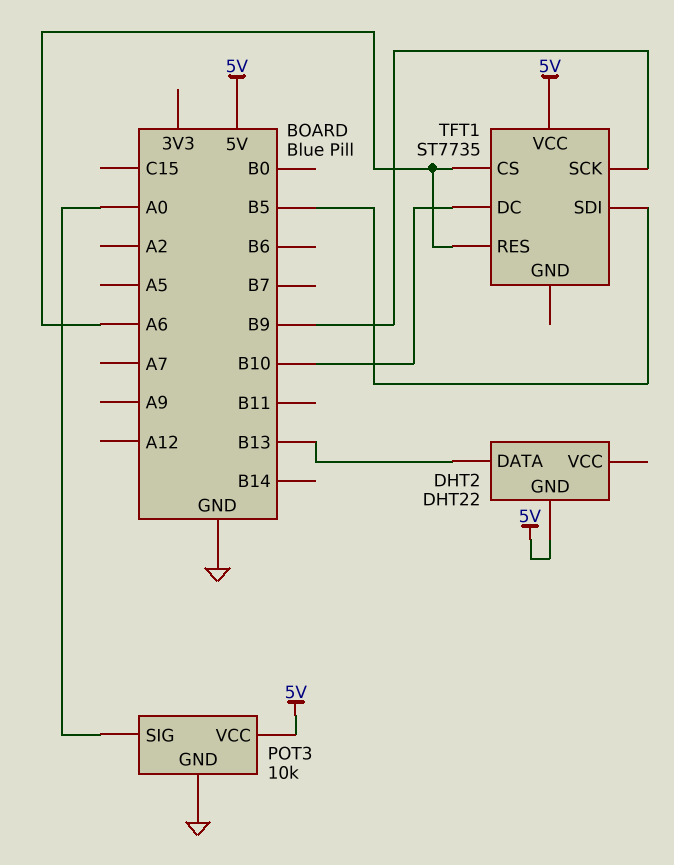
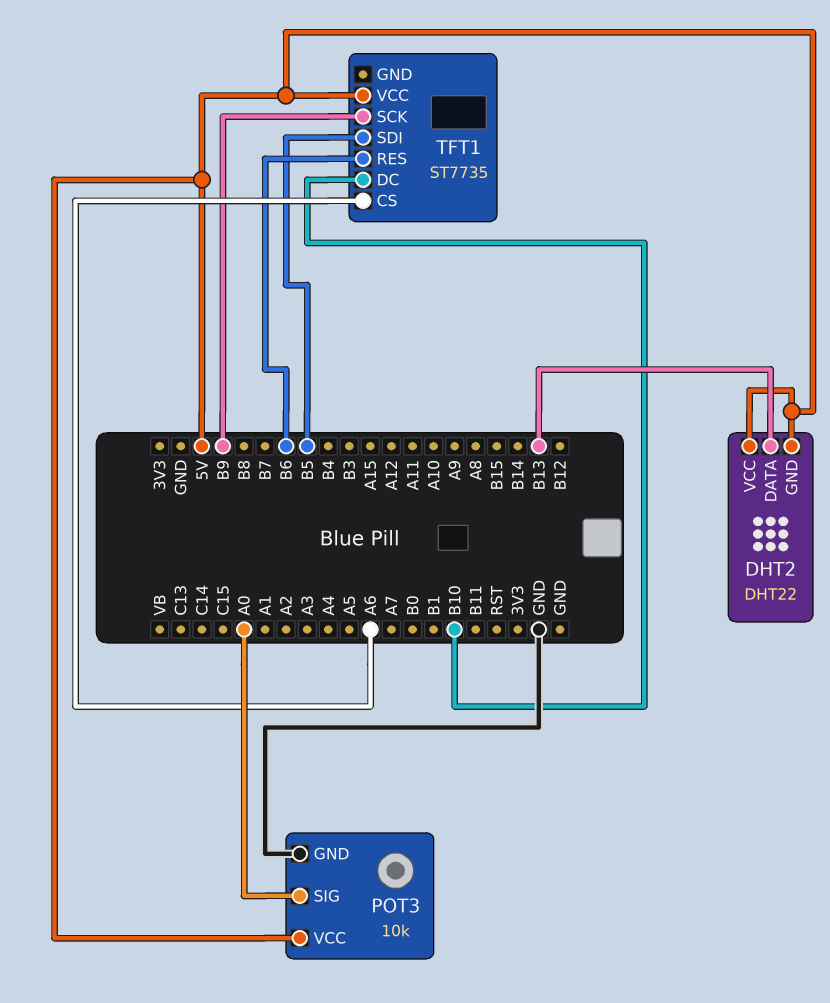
DHT2 pin VCC: none -> 5V
TFT1 pin RES: A6 -> B6

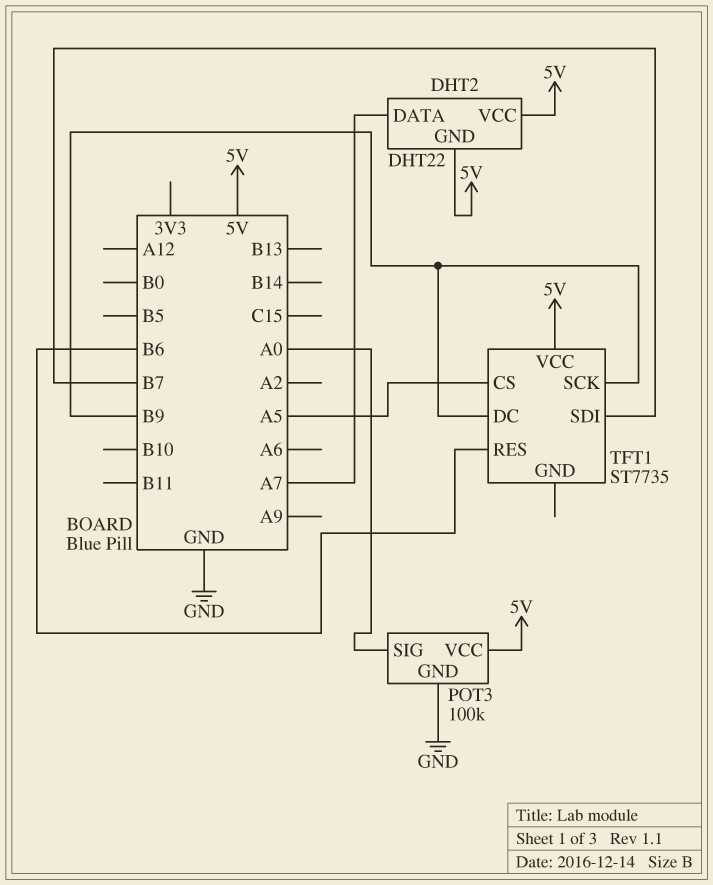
DHT2 pin DATA: B13 -> A7
POT3: 10k -> 100k
TFT1 pin CS: A6 -> A5
TFT1 pin DC: B10 -> B9
TFT1 pin SDI: B5 -> B7

